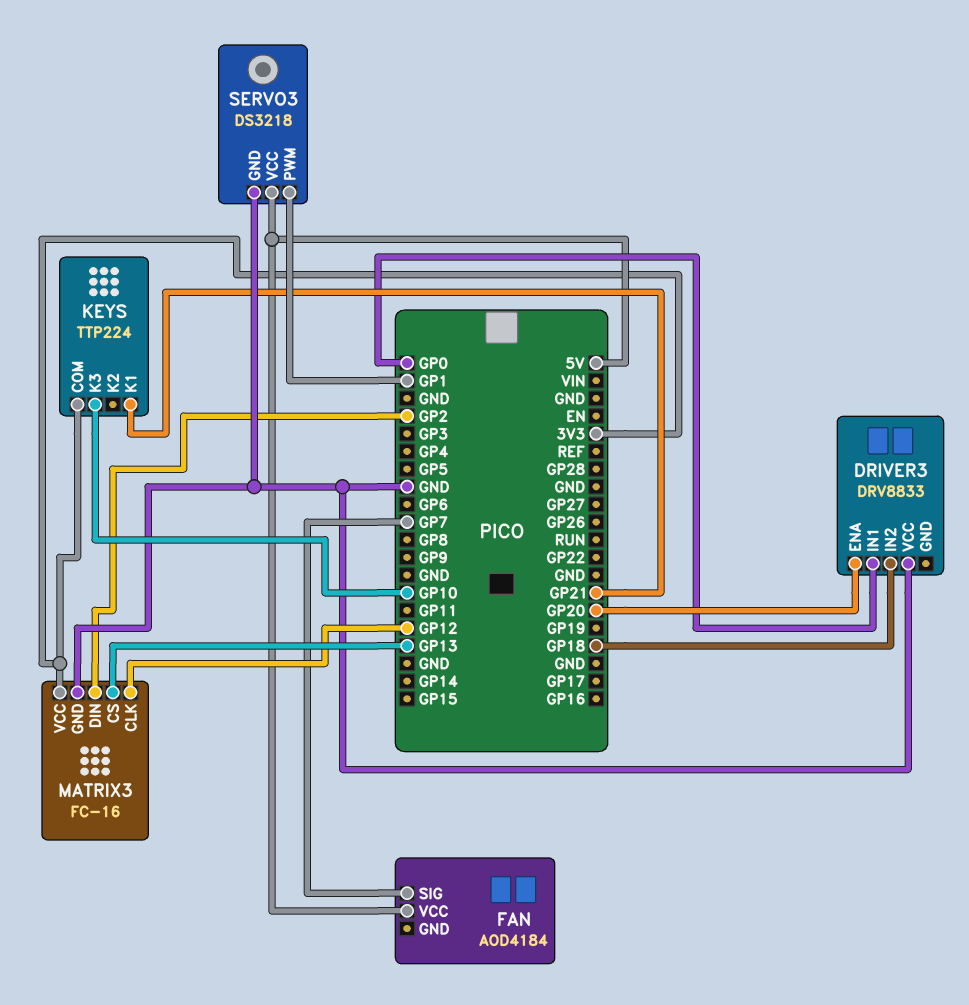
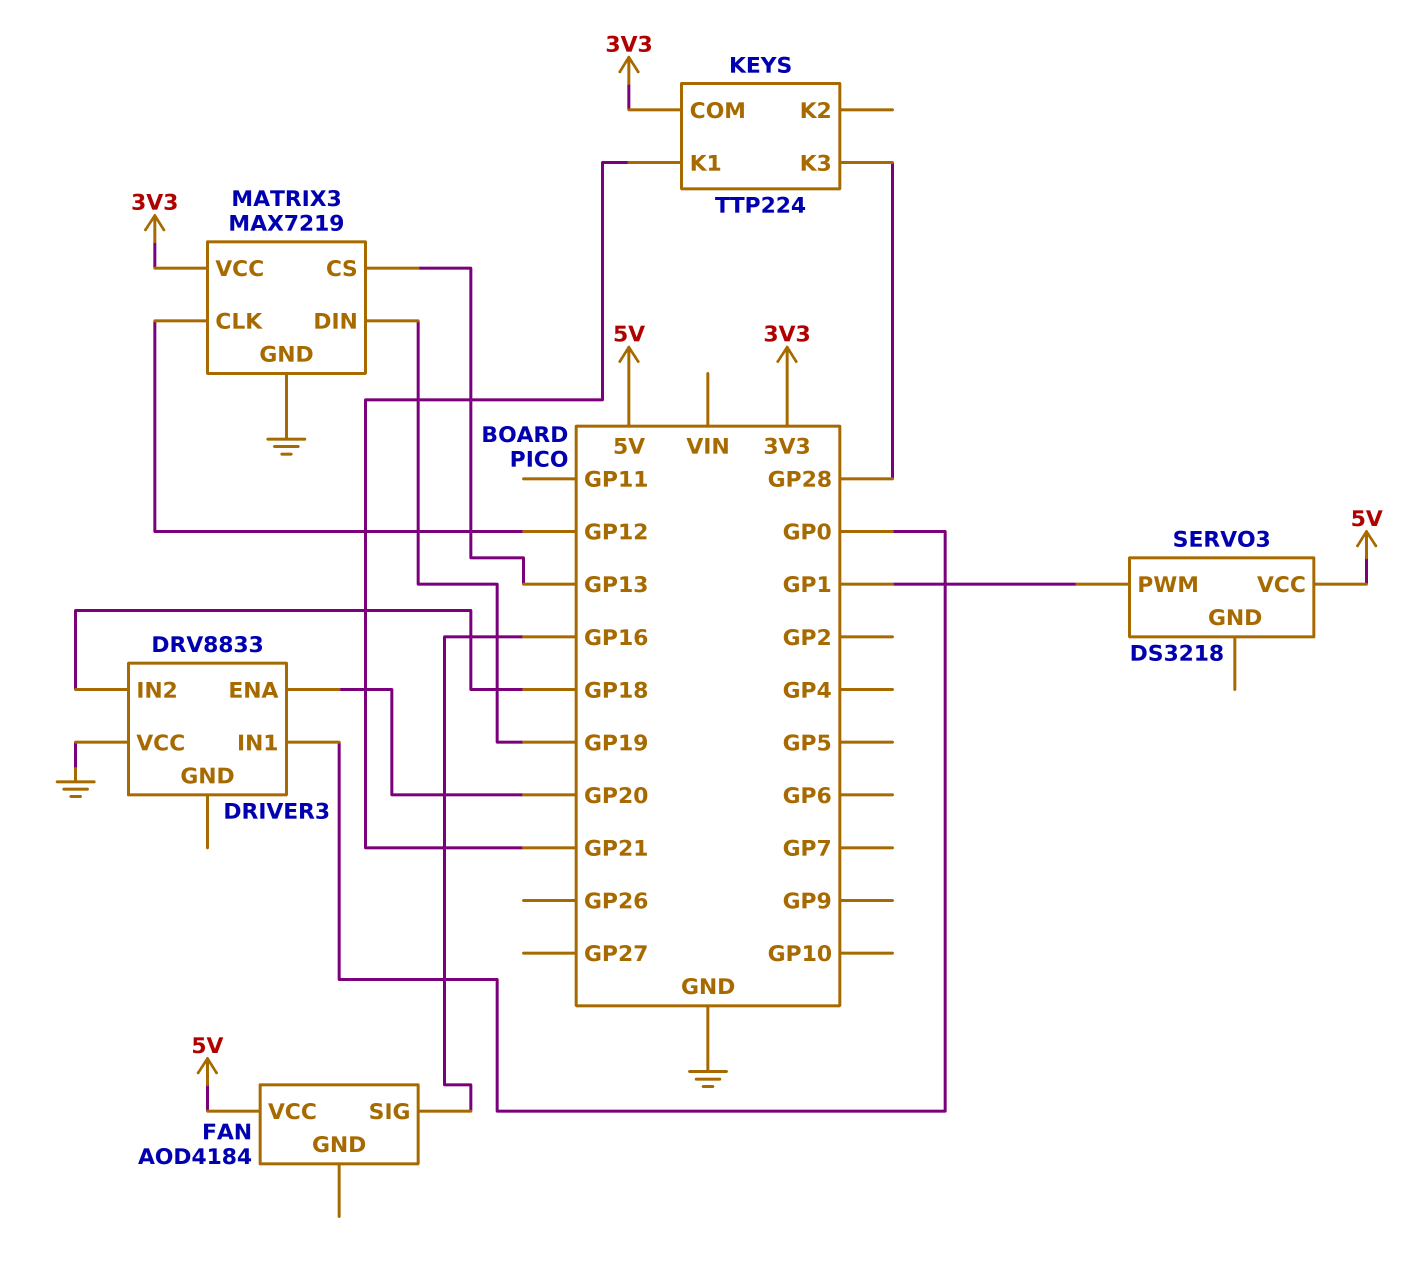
FAN pin SIG: GP7 -> GP16
KEYS pin K3: GP10 -> GP28
MATRIX3: FC-16 -> MAX7219
MATRIX3 pin DIN: GP2 -> GP19
SERVO3 pin GND: GND -> none

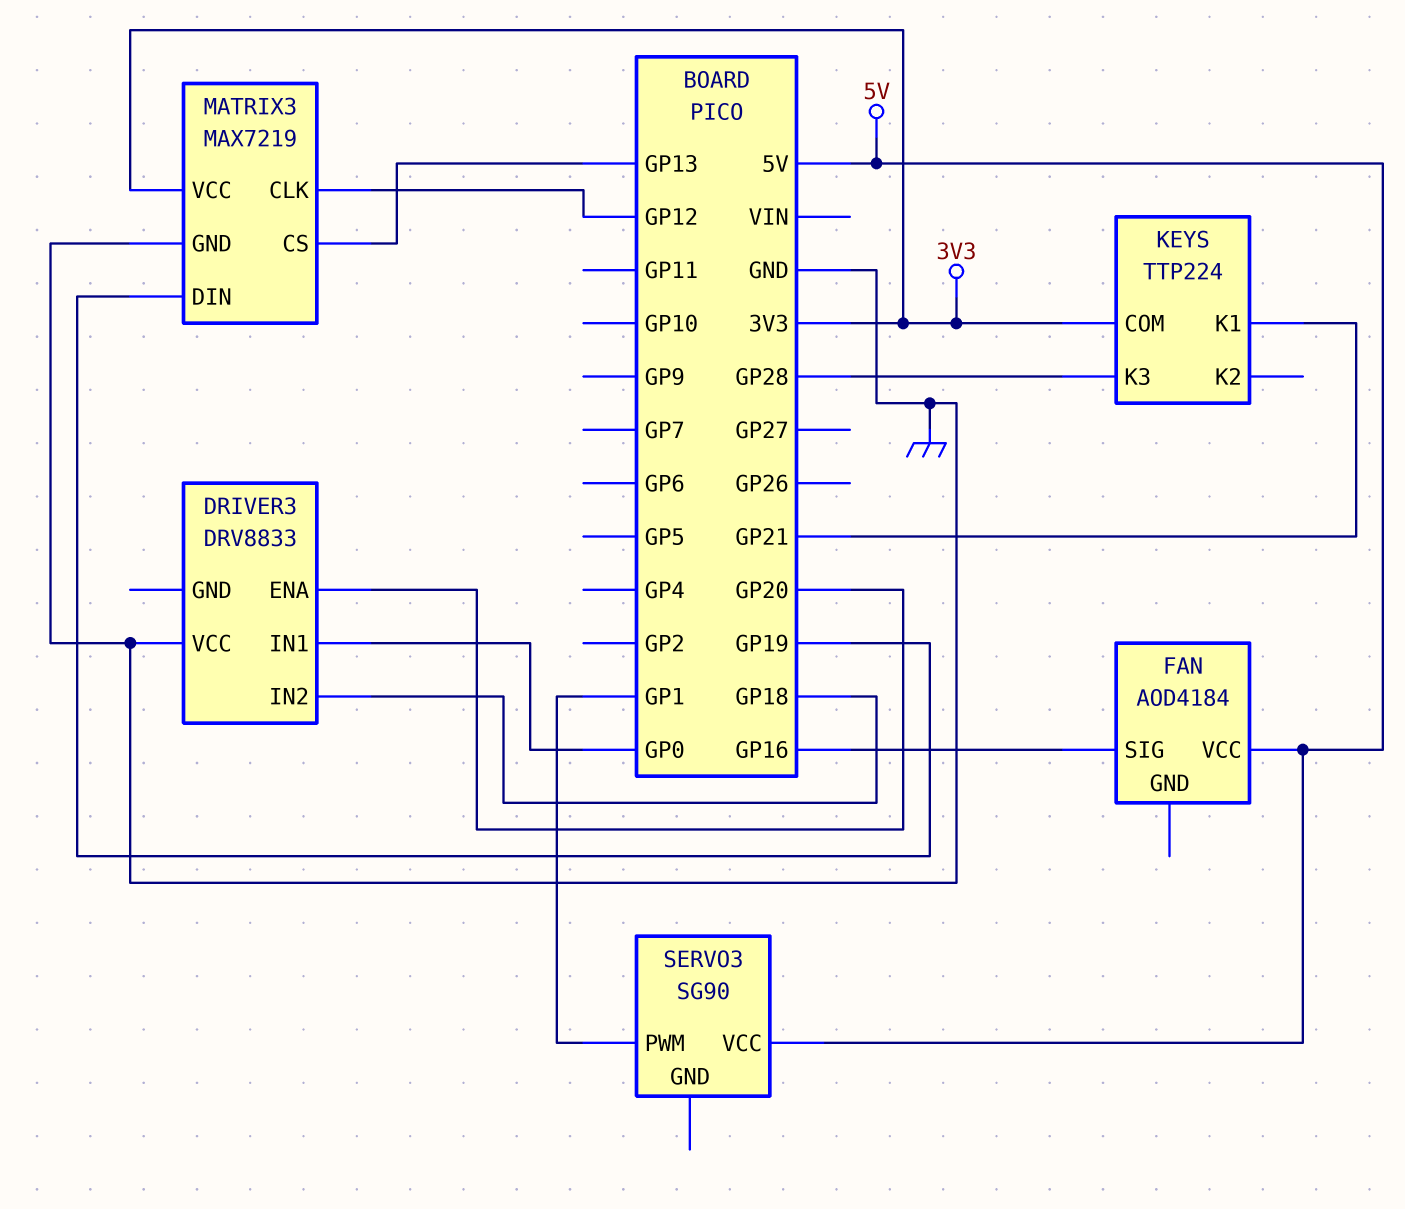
SERVO3: DS3218 -> SG90

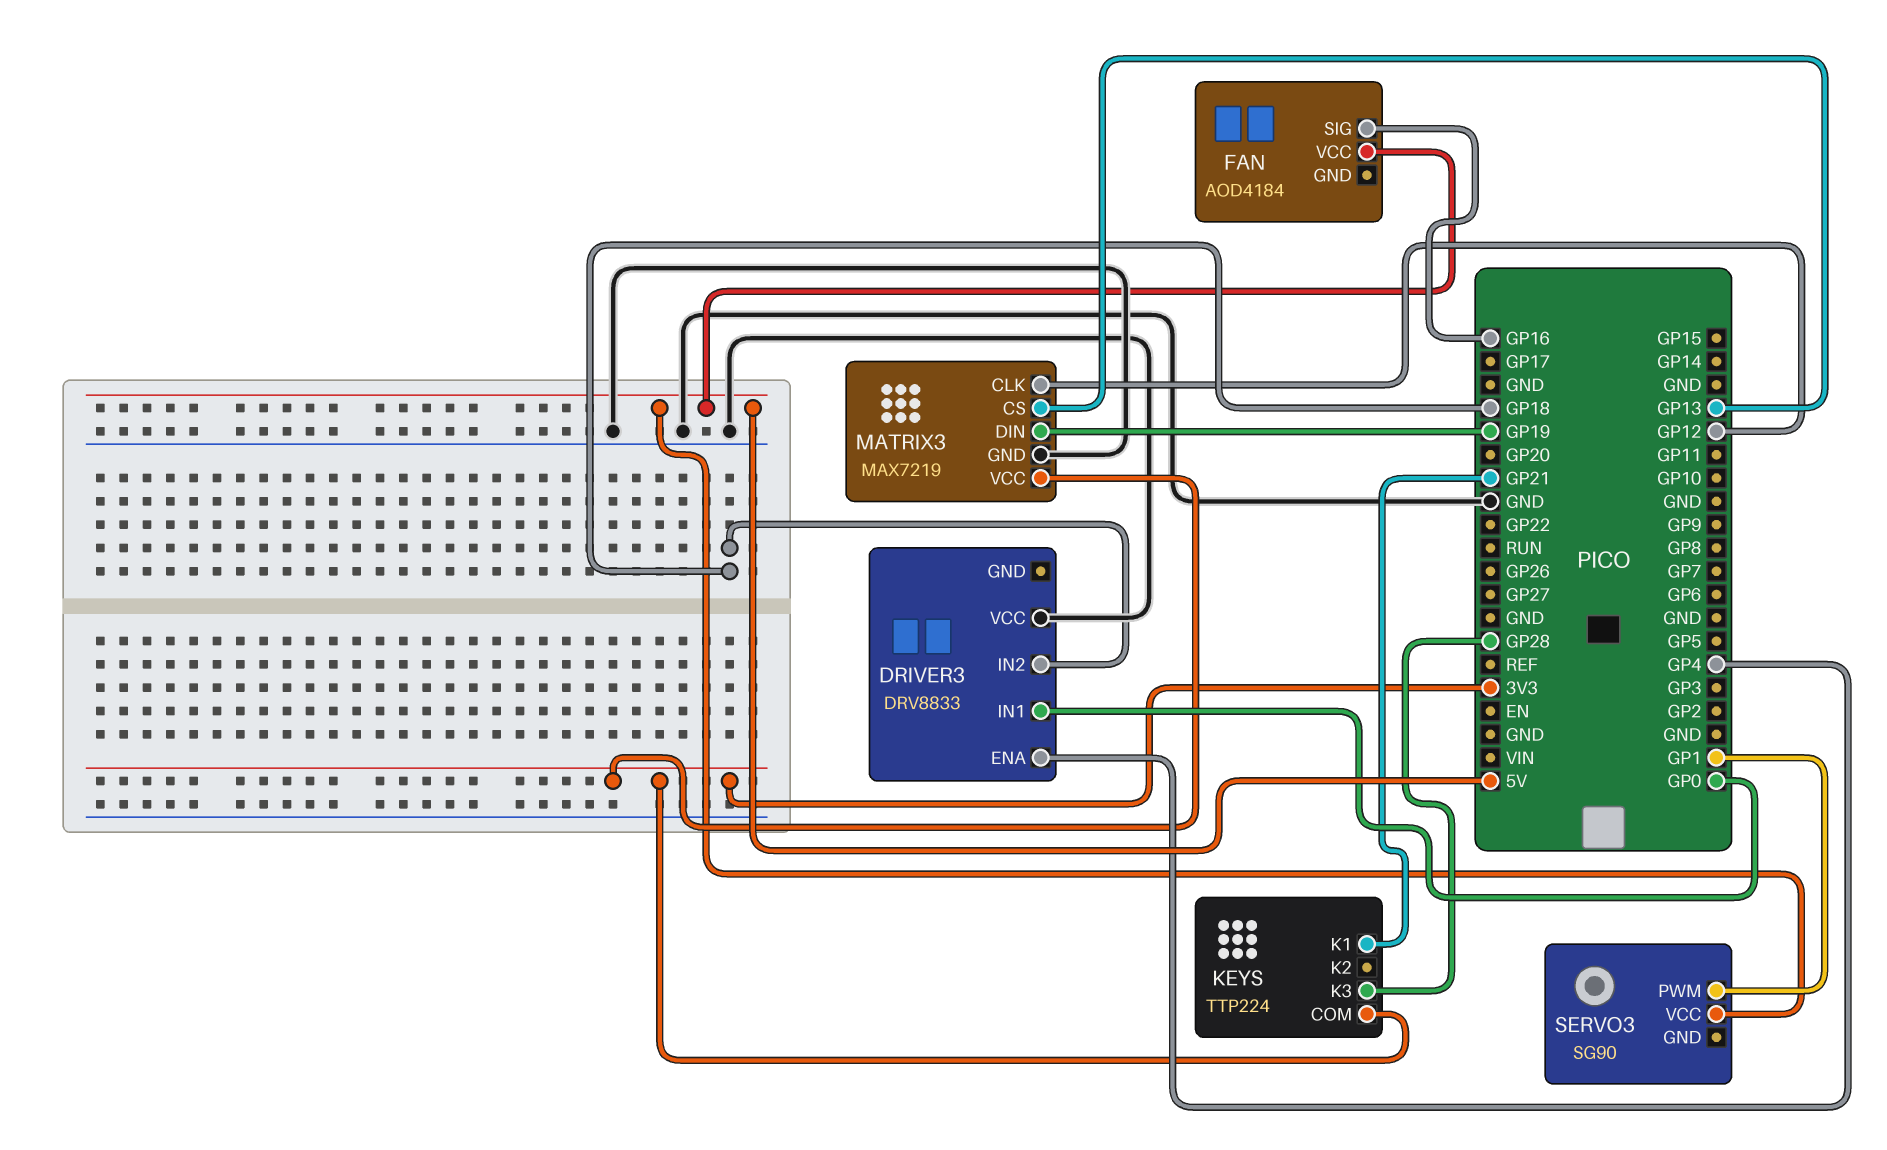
DRIVER3 pin ENA: GP20 -> GP4

